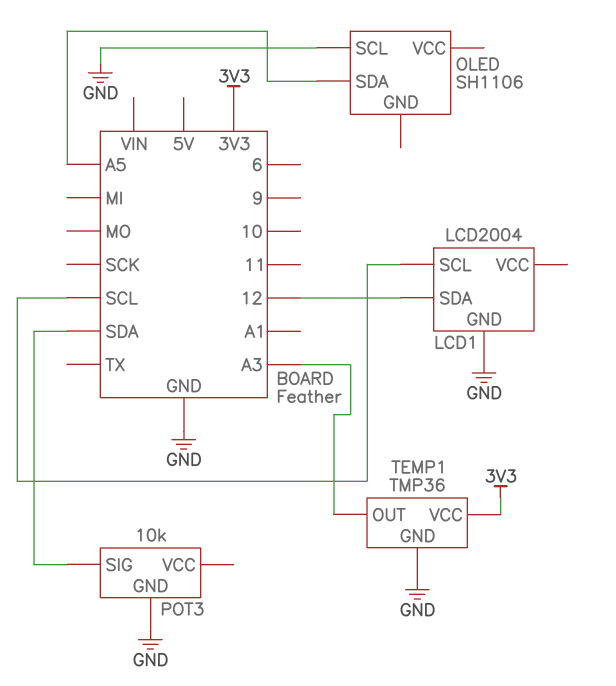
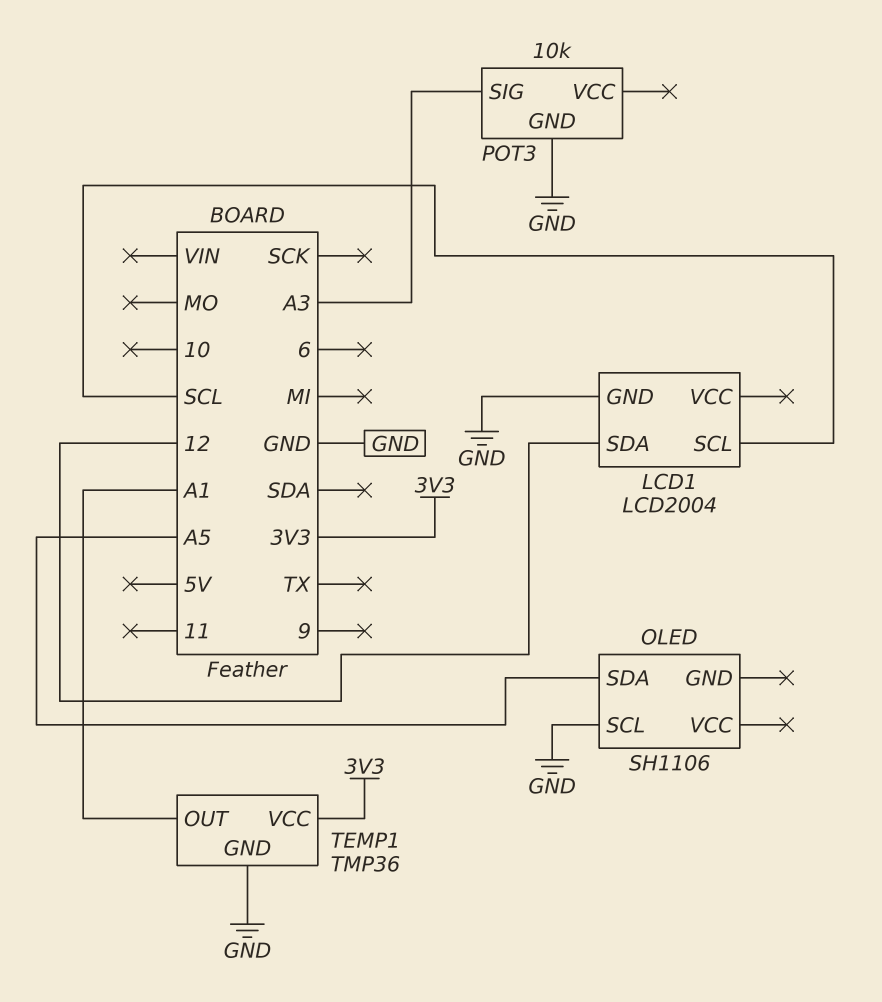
POT3 pin SIG: SDA -> A3
TEMP1 pin OUT: A3 -> A1

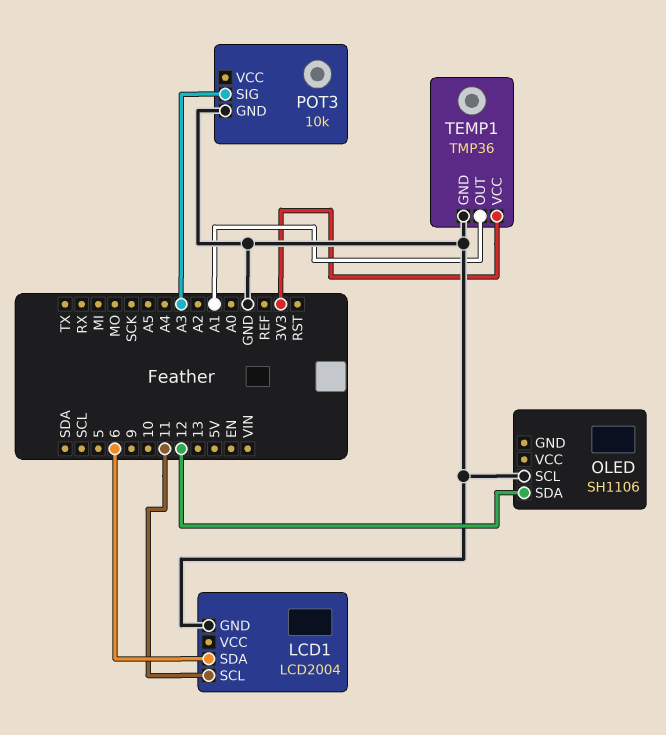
LCD1 pin SCL: SCL -> 11
LCD1 pin SDA: 12 -> 6
OLED pin SDA: A5 -> 12

